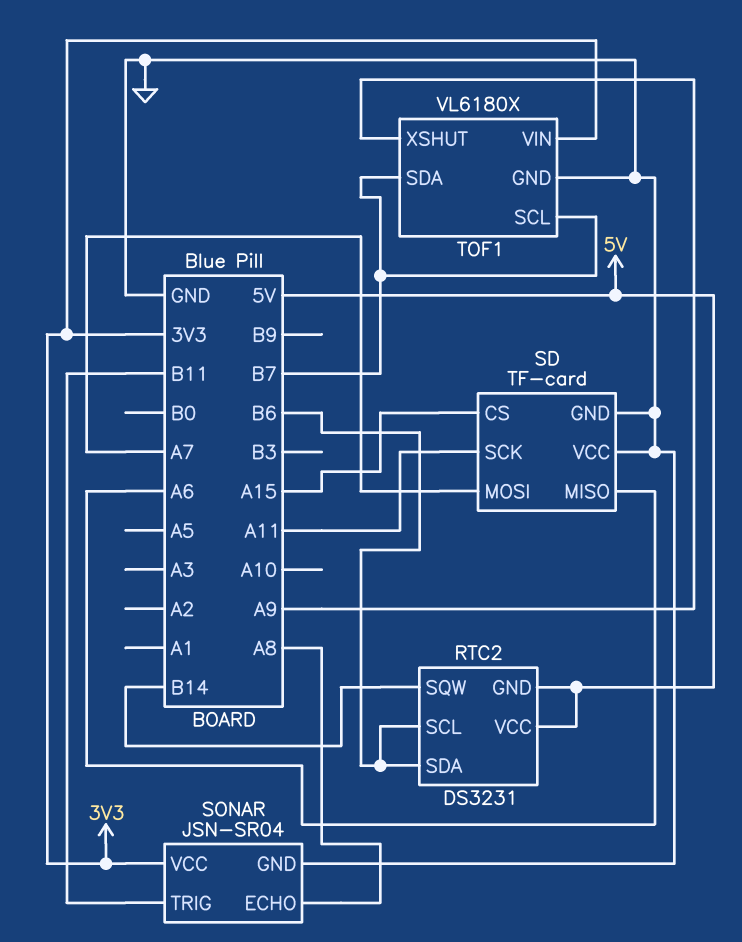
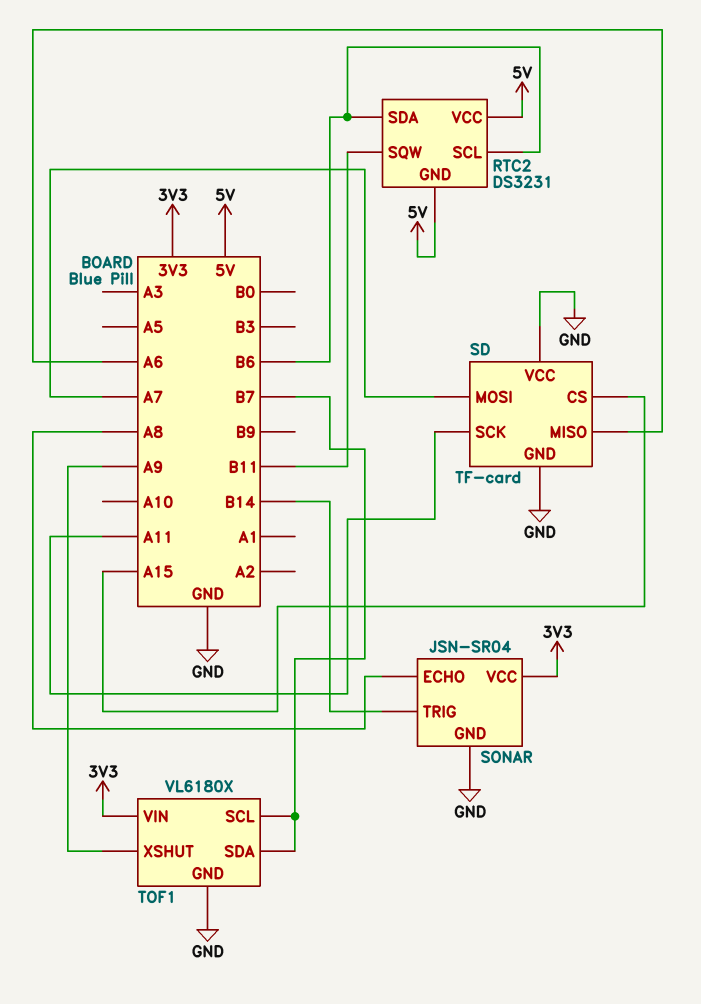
RTC2 pin SQW: B14 -> B11
SONAR pin TRIG: B11 -> B14

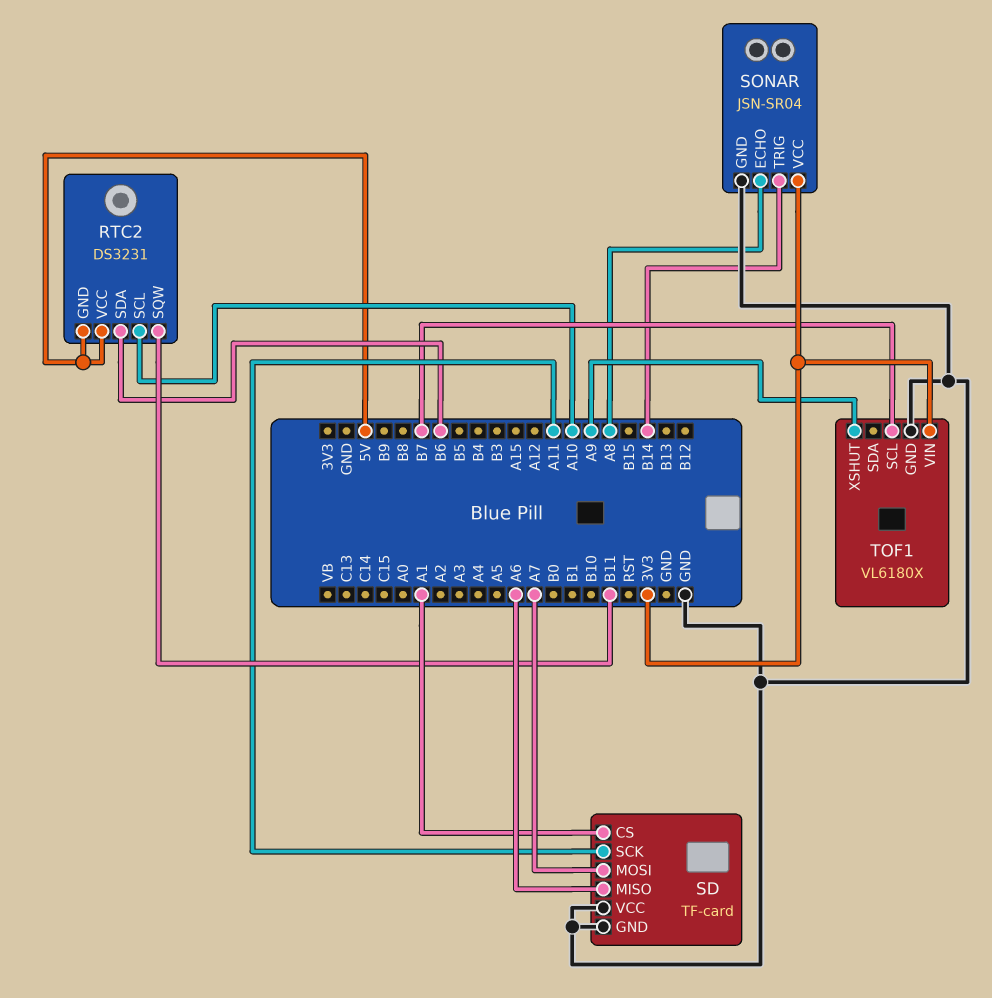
RTC2 pin SCL: B6 -> A10
SD pin CS: A15 -> A1
TOF1 pin SDA: B7 -> none

